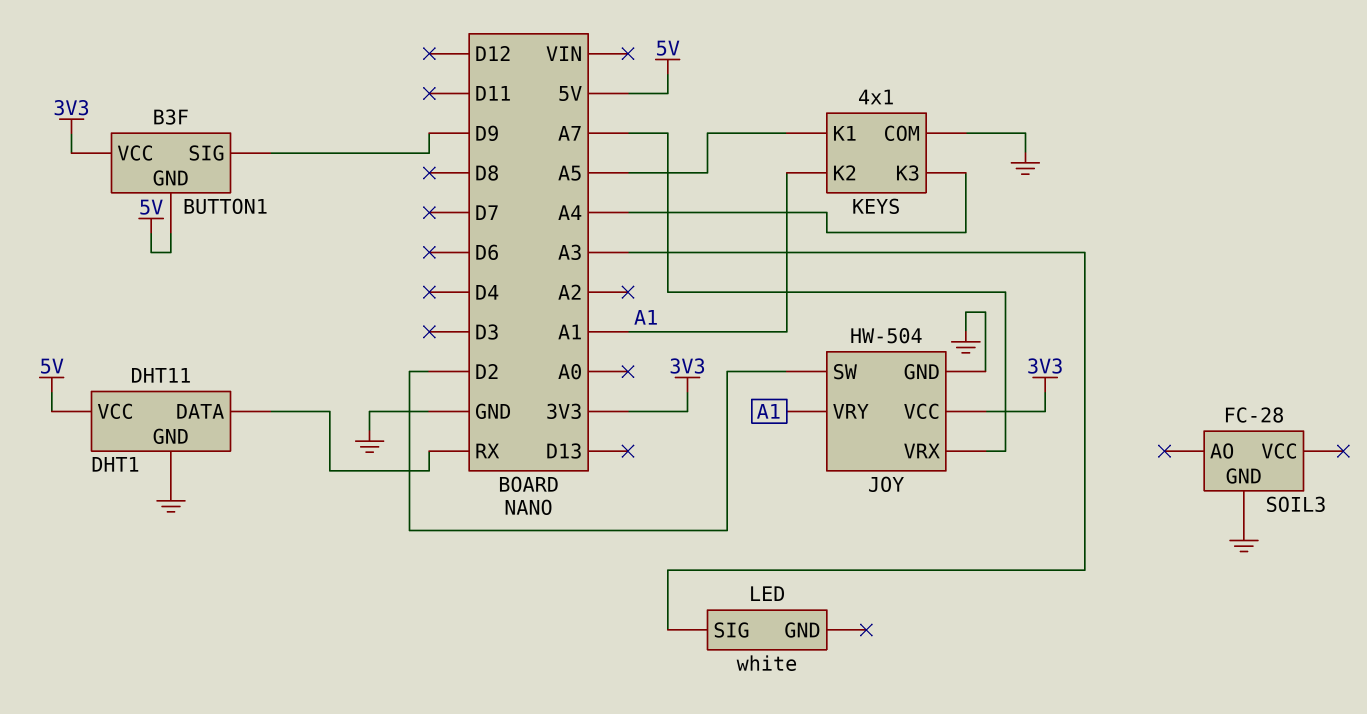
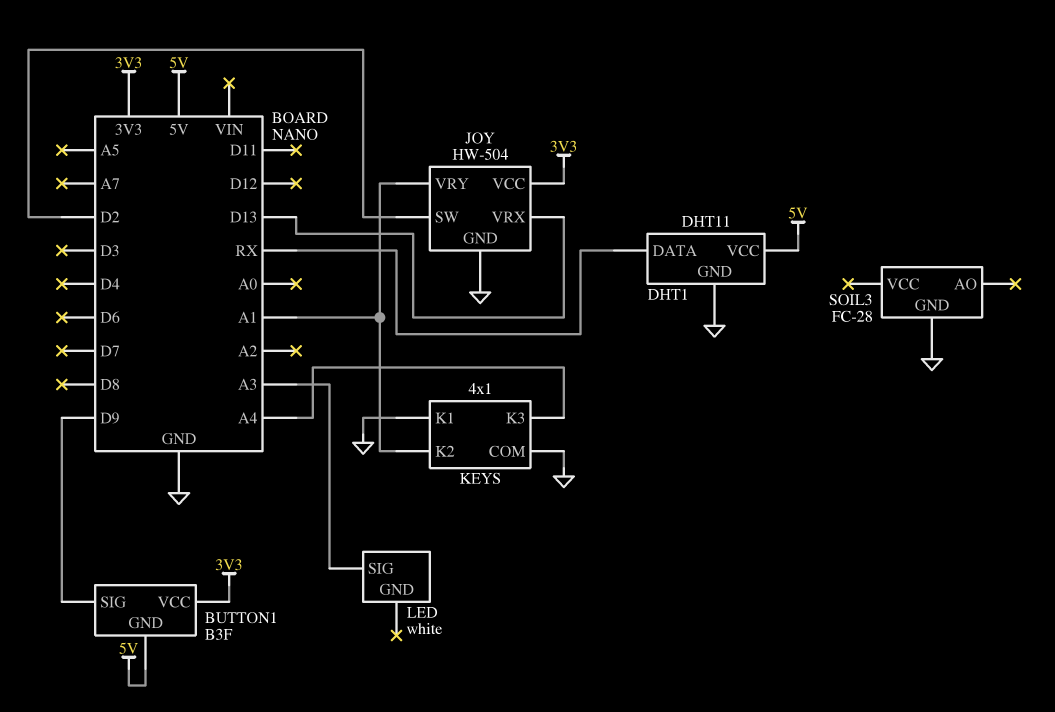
JOY pin VRX: A7 -> D13
KEYS pin K1: A5 -> GND

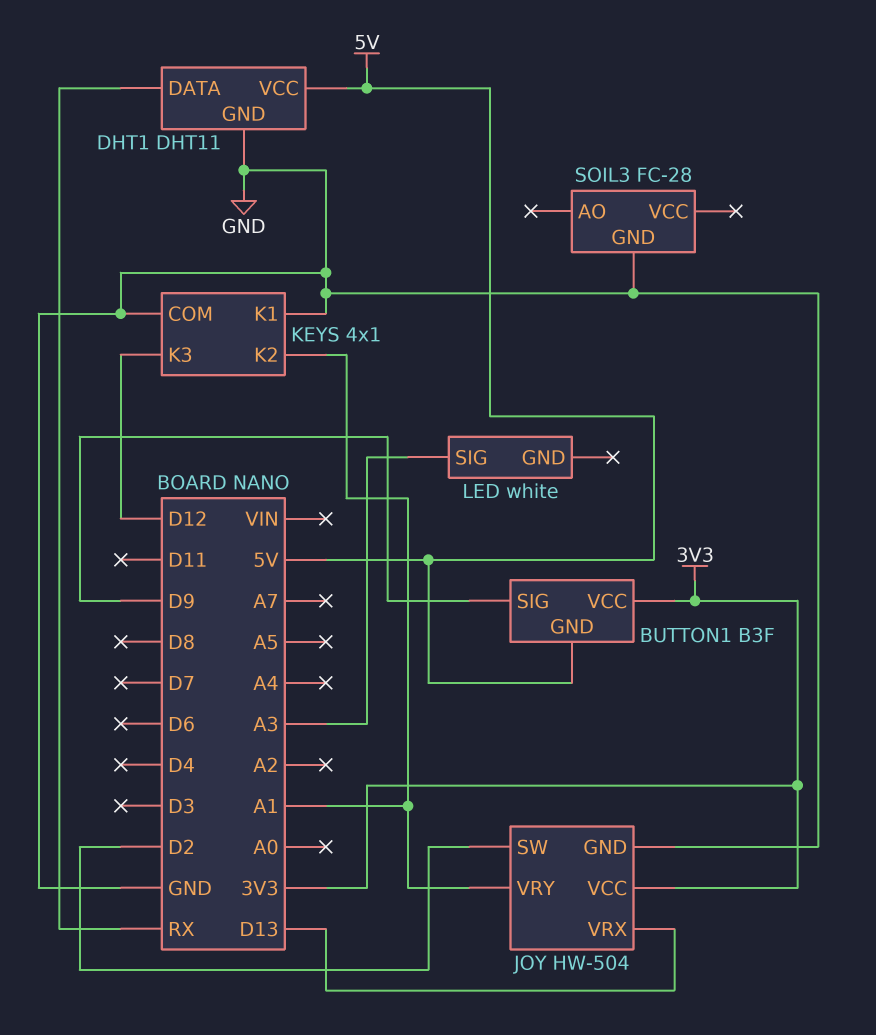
KEYS pin K3: A4 -> D12

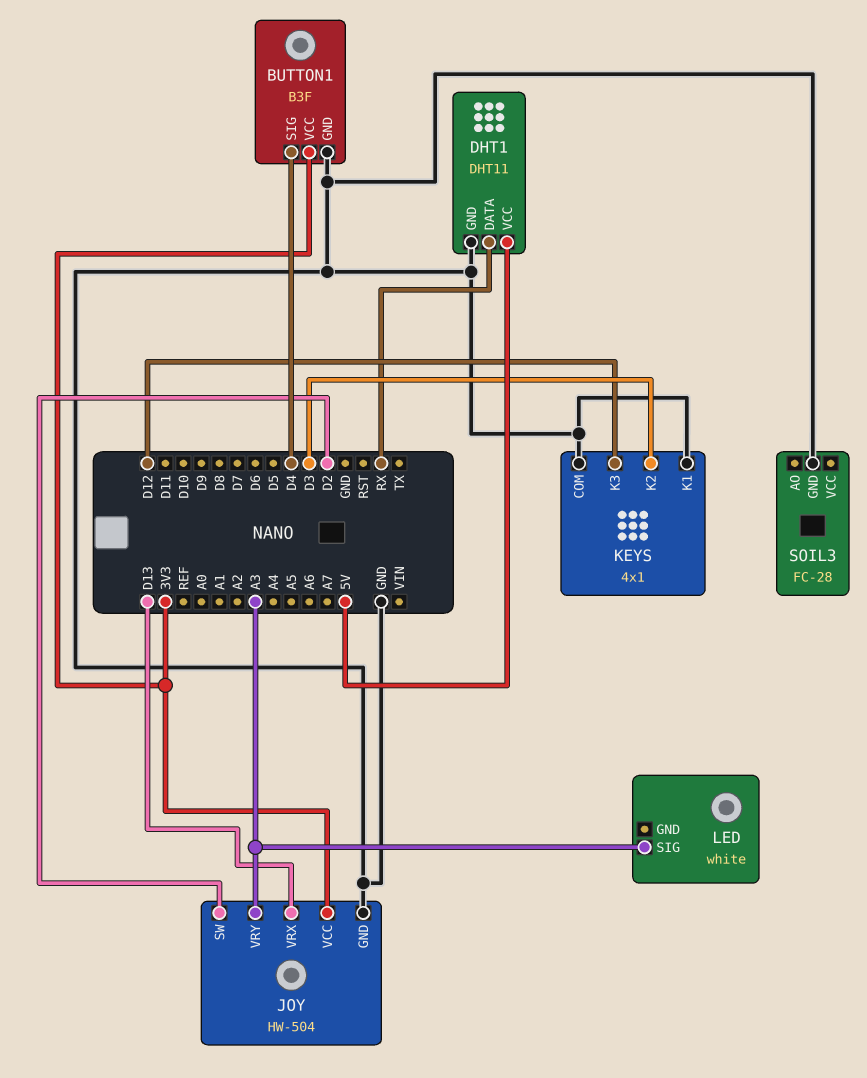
BUTTON1 pin GND: 5V -> GND
BUTTON1 pin SIG: D9 -> D4
JOY pin VRY: A1 -> A3
KEYS pin K2: A1 -> D3

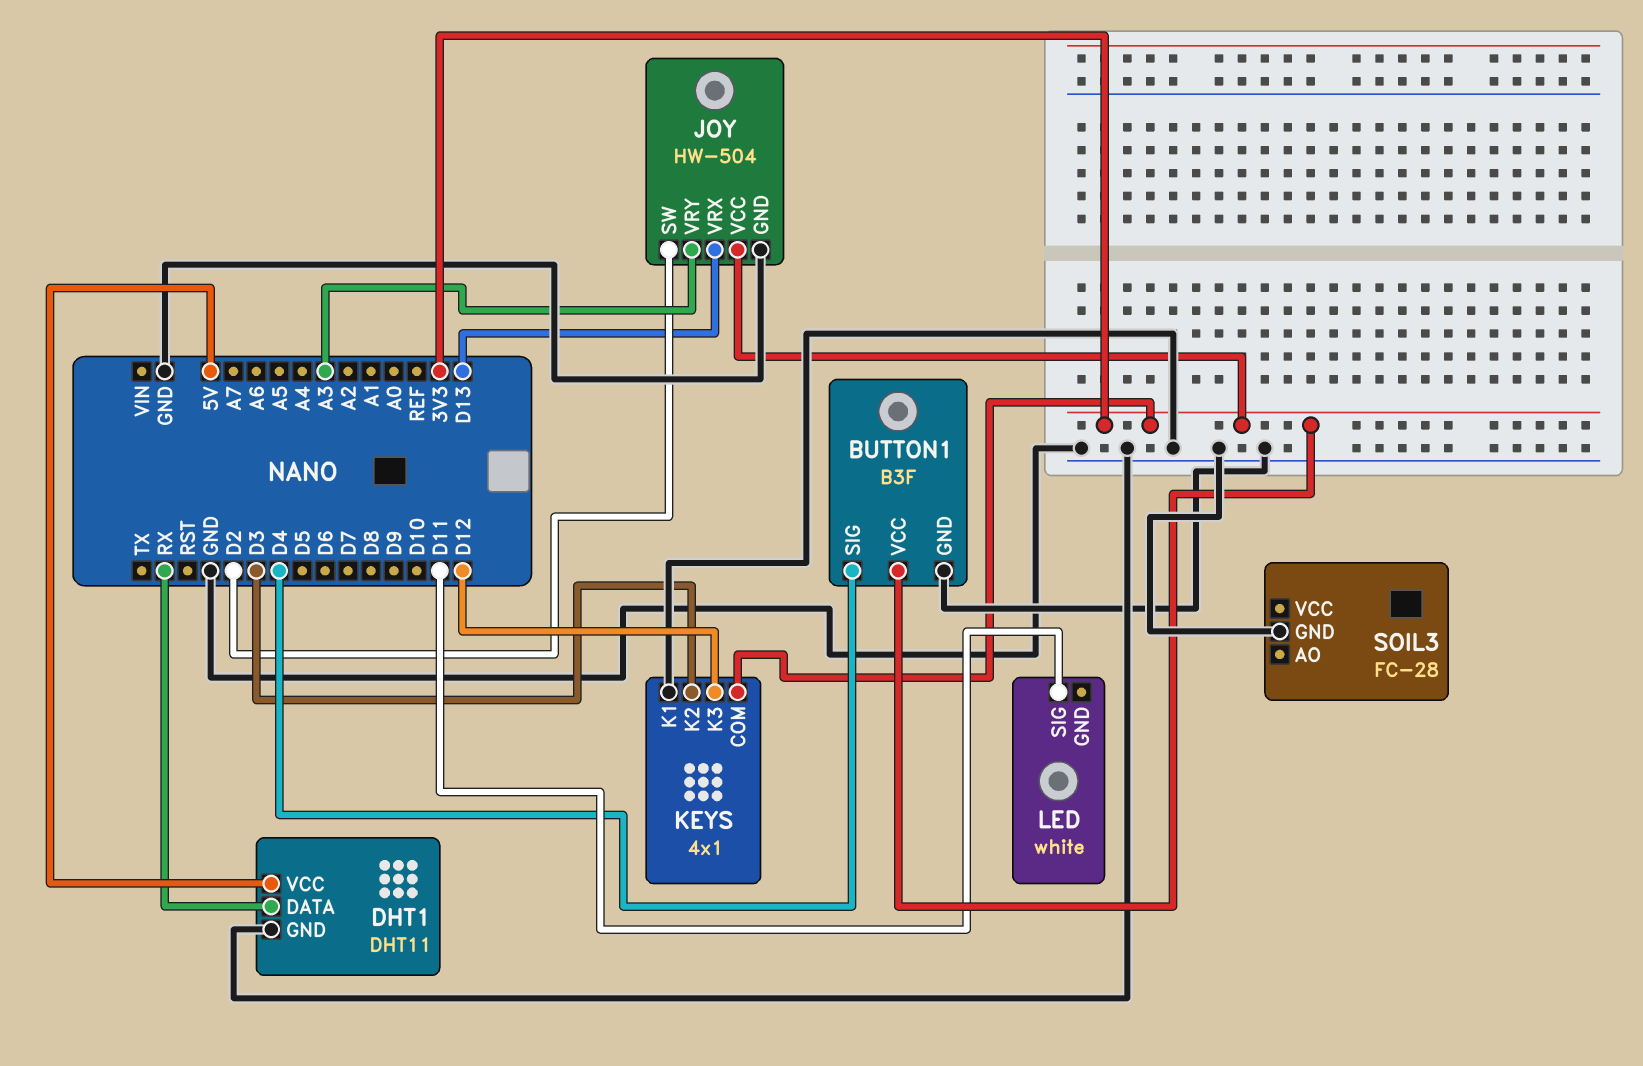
KEYS pin COM: GND -> 3V3
LED pin SIG: A3 -> D11

